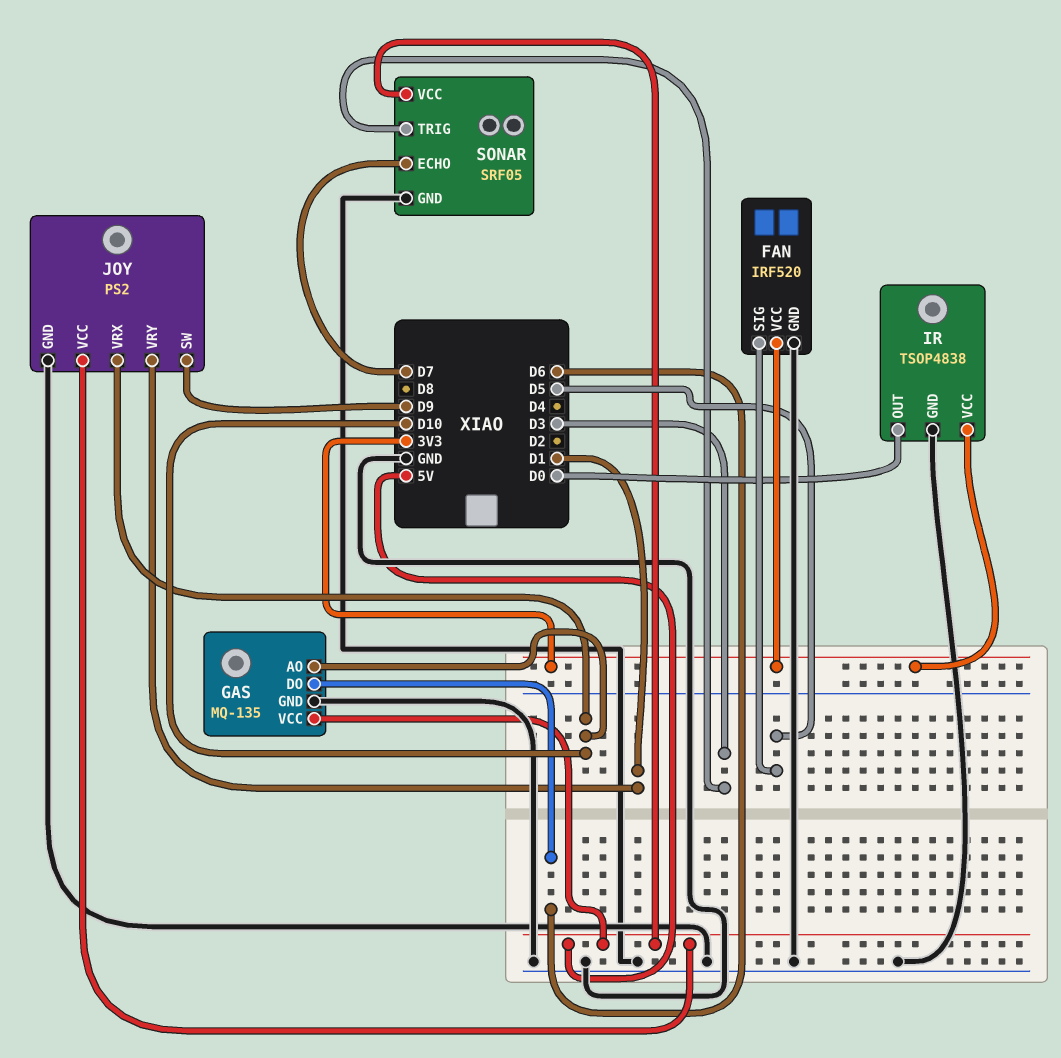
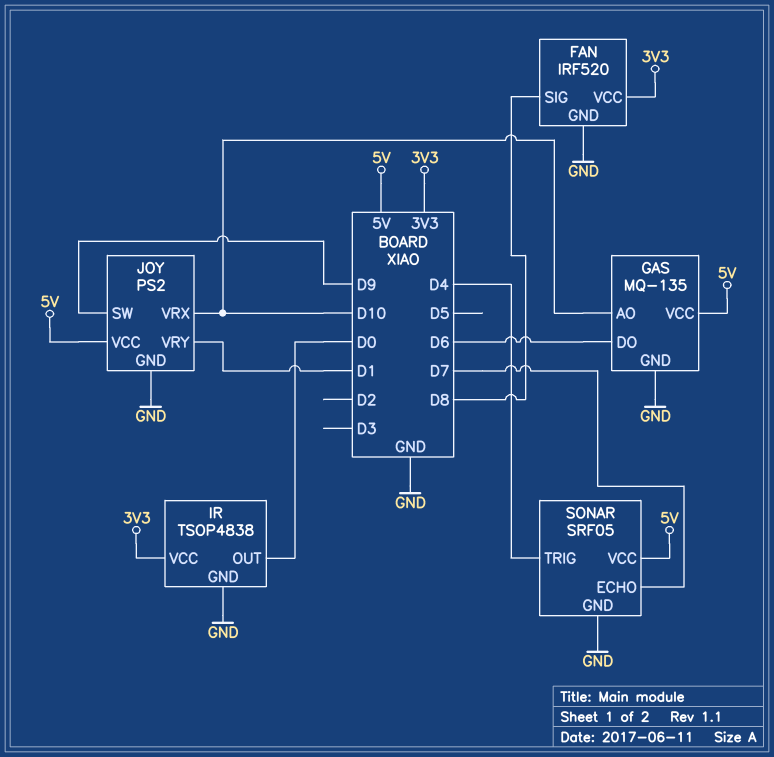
FAN pin SIG: D5 -> D8
SONAR pin TRIG: D3 -> D4

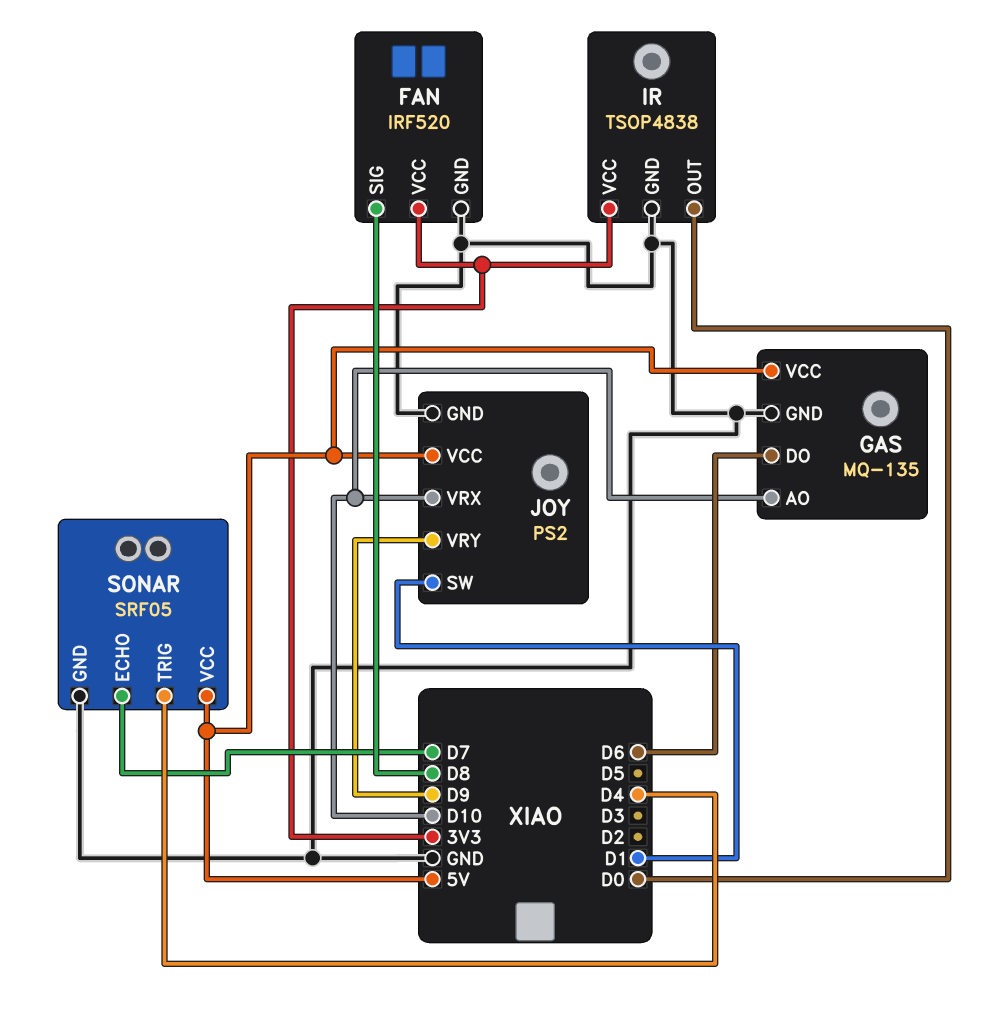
JOY pin SW: D9 -> D1
JOY pin VRY: D1 -> D9

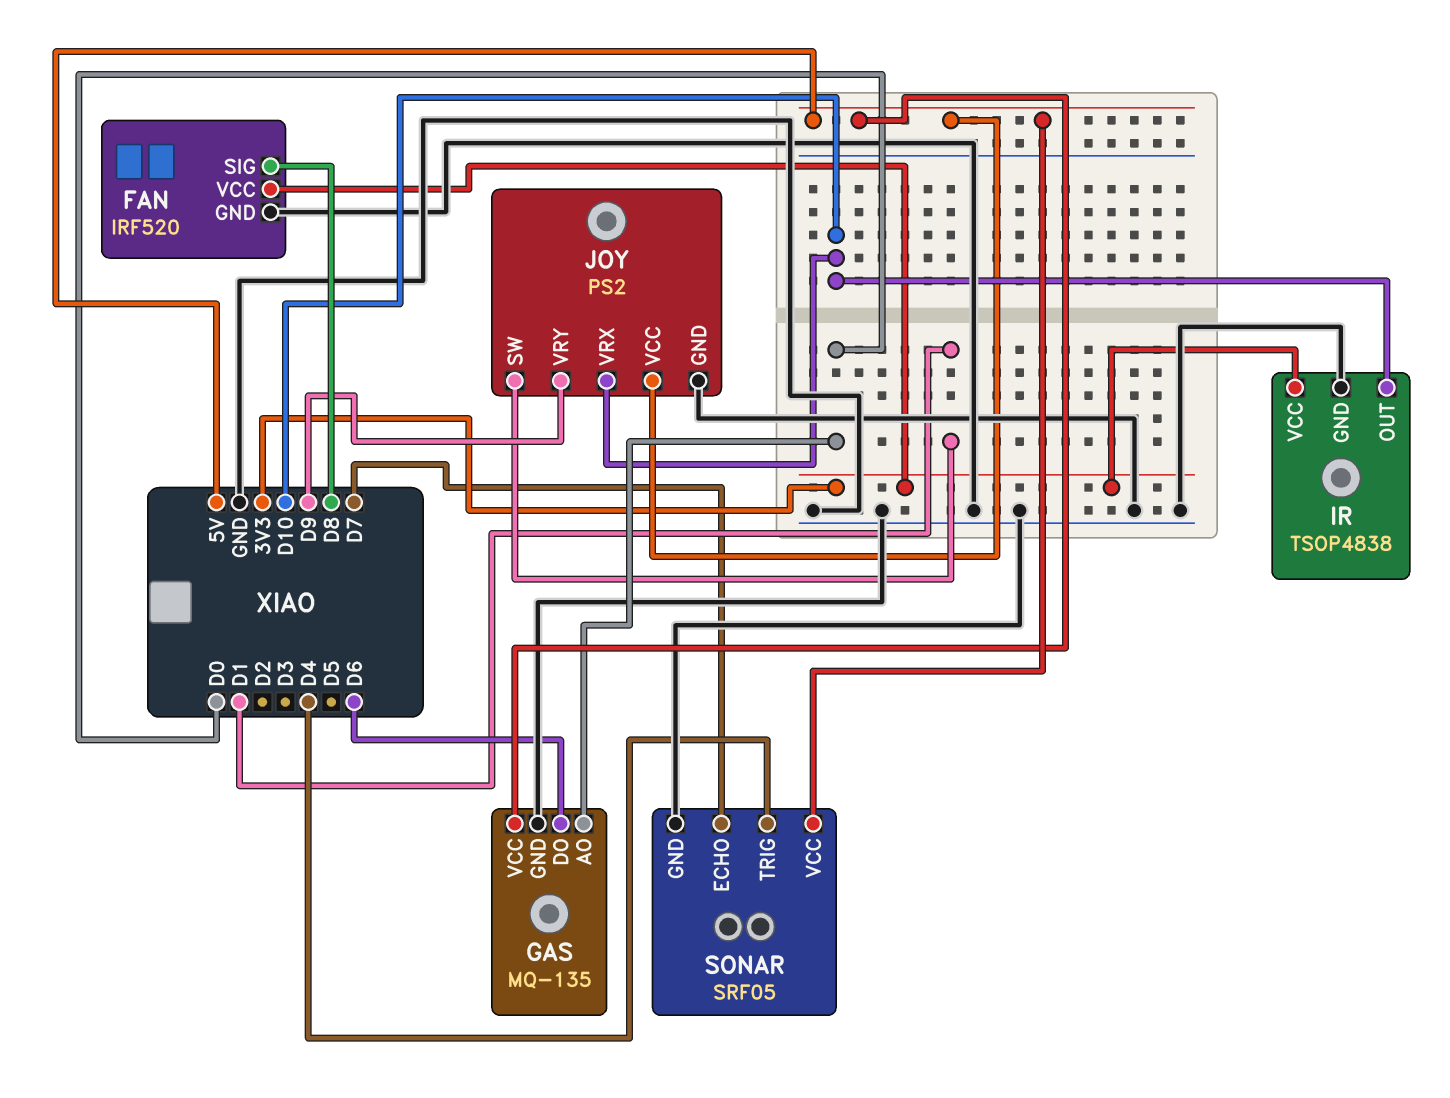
GAS pin AO: D10 -> D0
IR pin OUT: D0 -> D10

